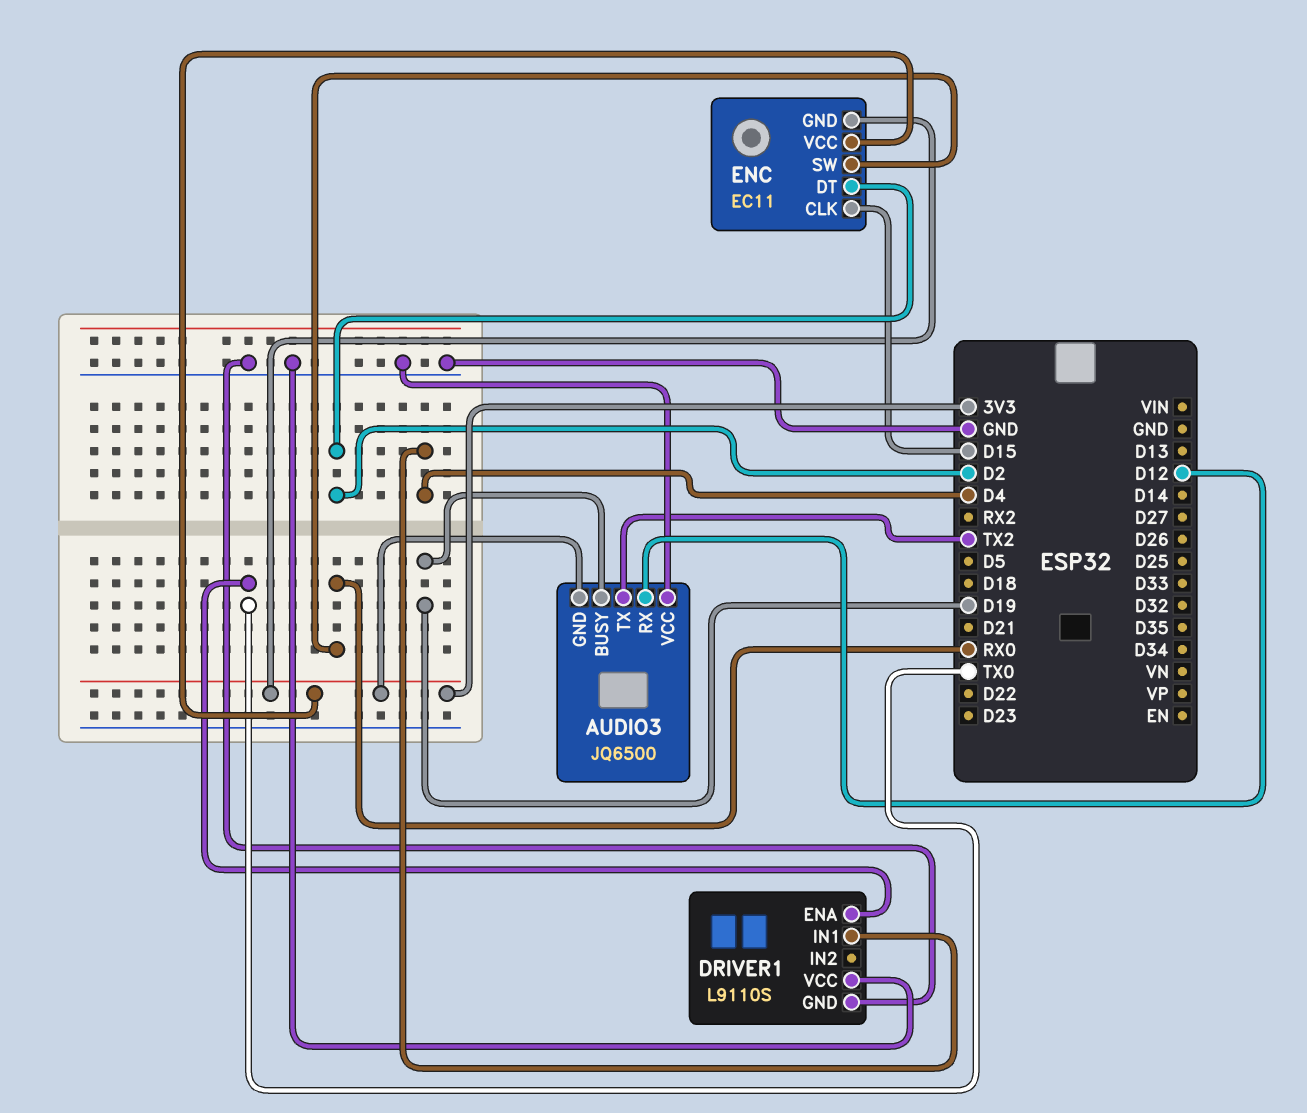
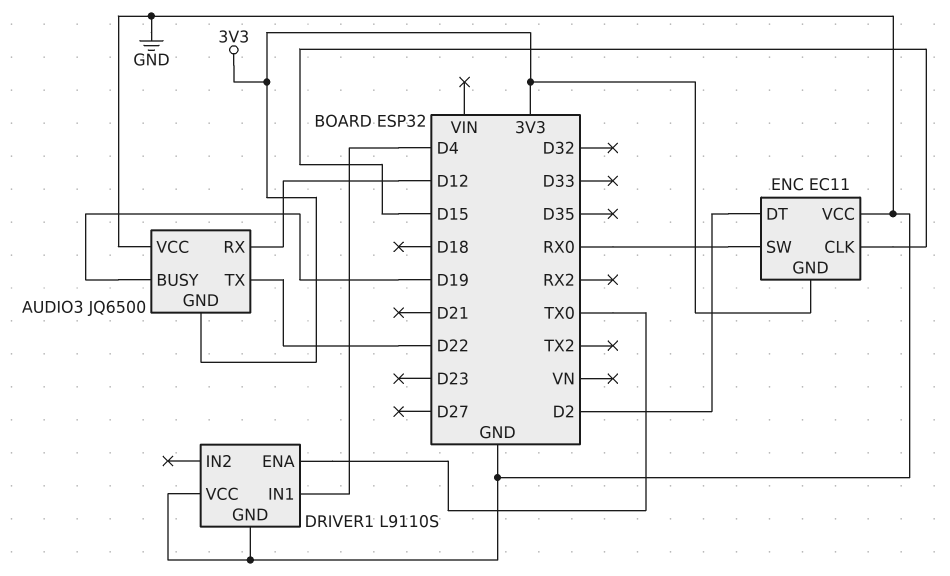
AUDIO3 pin TX: TX2 -> D22
ENC pin VCC: 3V3 -> GND

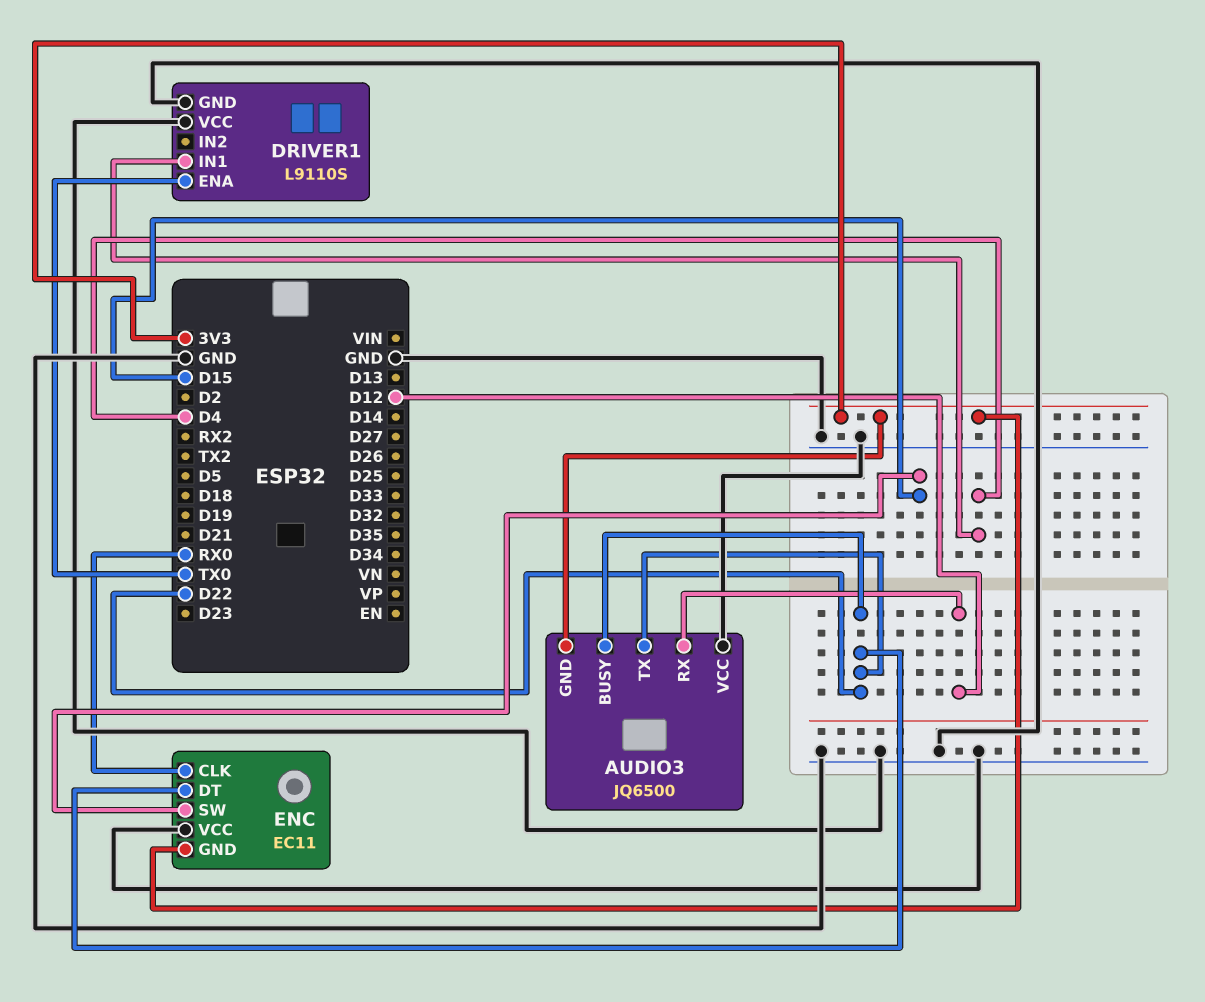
AUDIO3 pin BUSY: D19 -> D22
ENC pin CLK: D15 -> RX0
ENC pin DT: D2 -> D22
ENC pin SW: RX0 -> D15

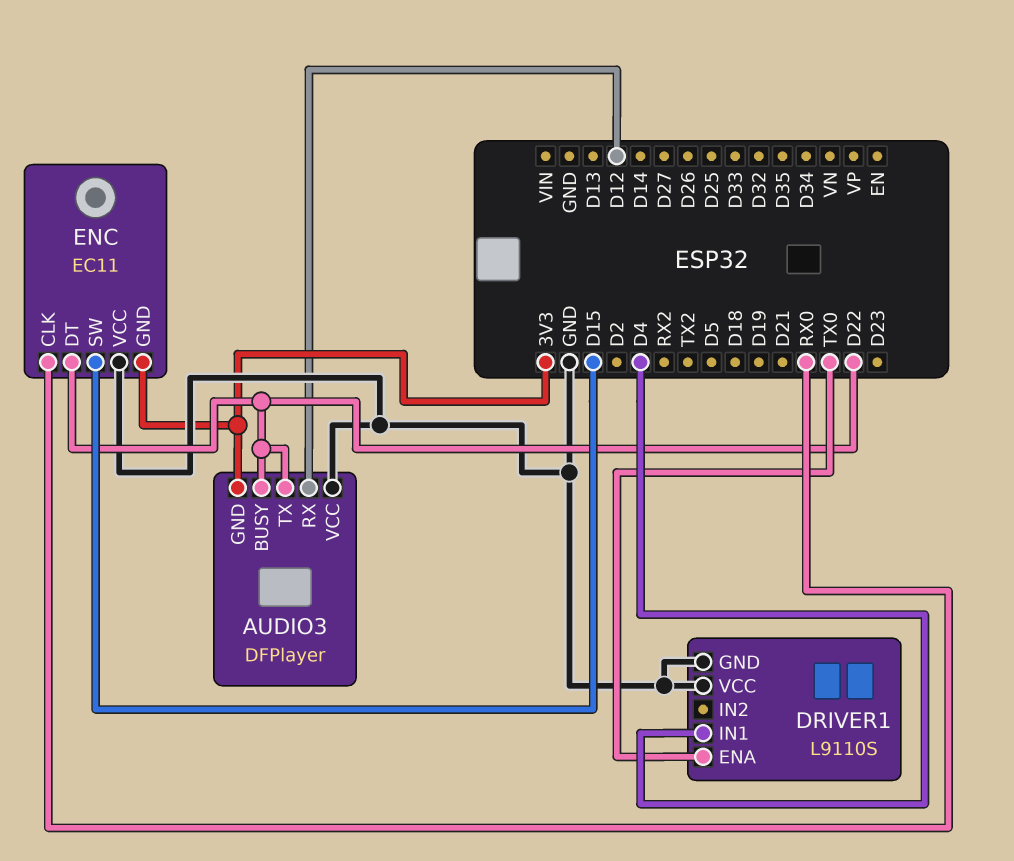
AUDIO3: JQ6500 -> DFPlayer

